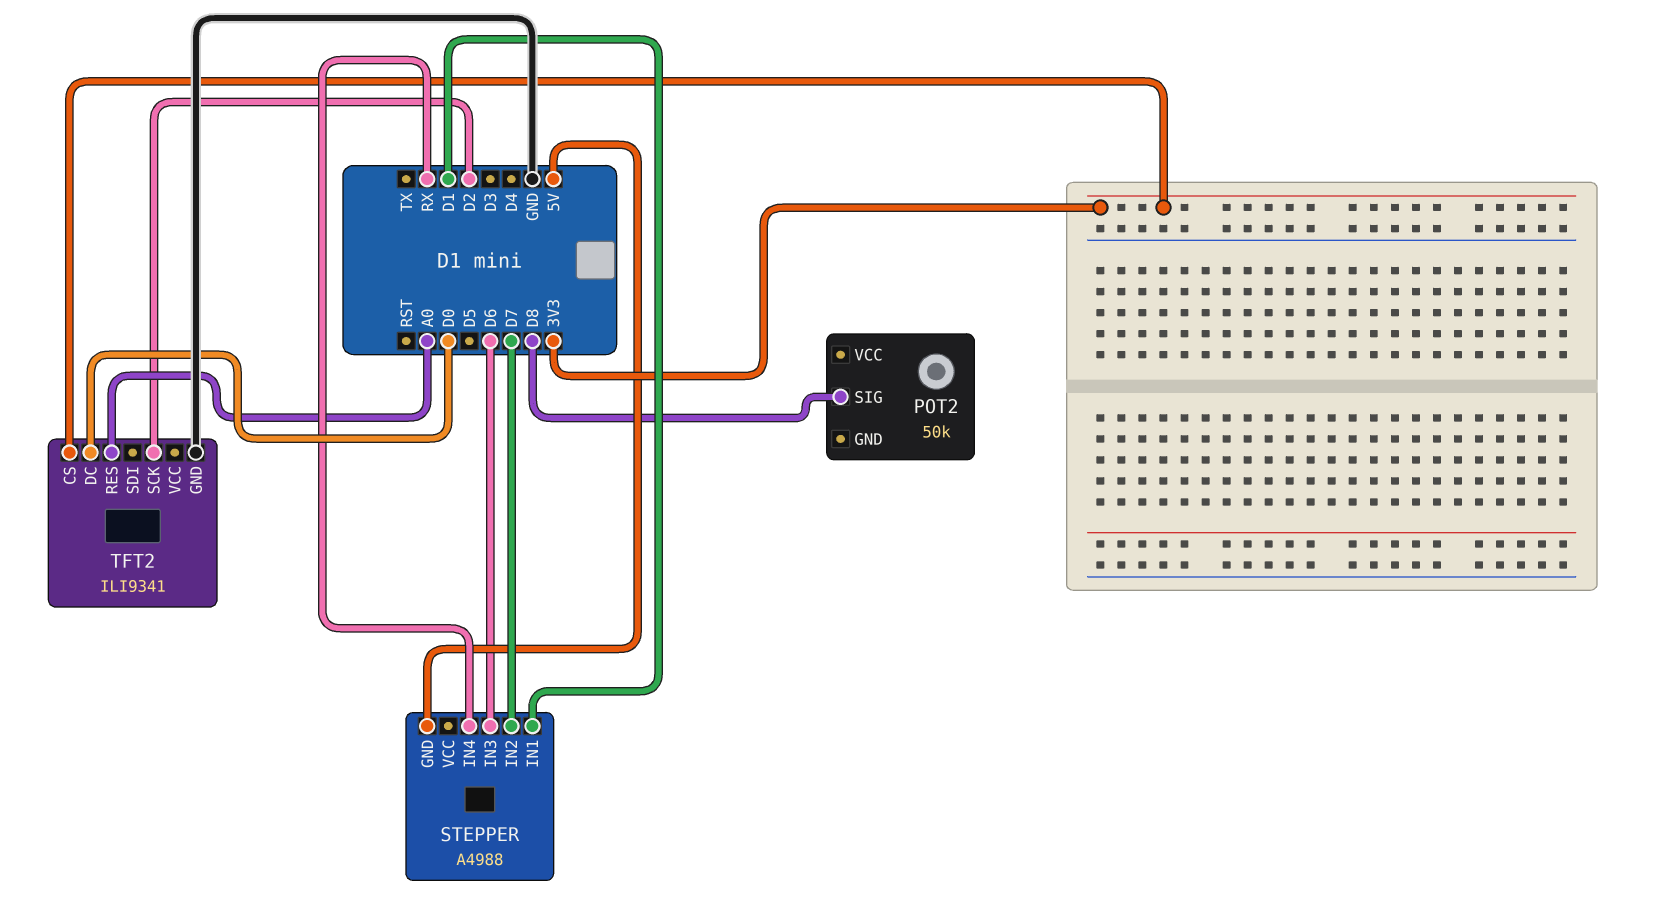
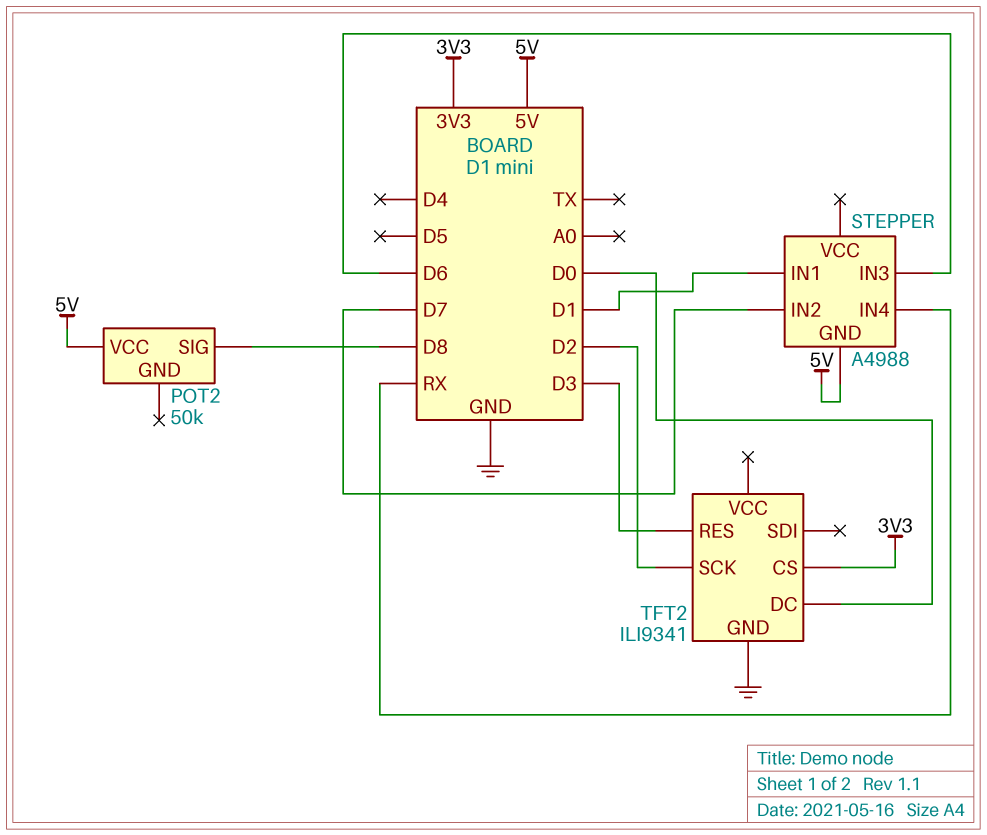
POT2 pin VCC: none -> 5V
TFT2 pin RES: A0 -> D3

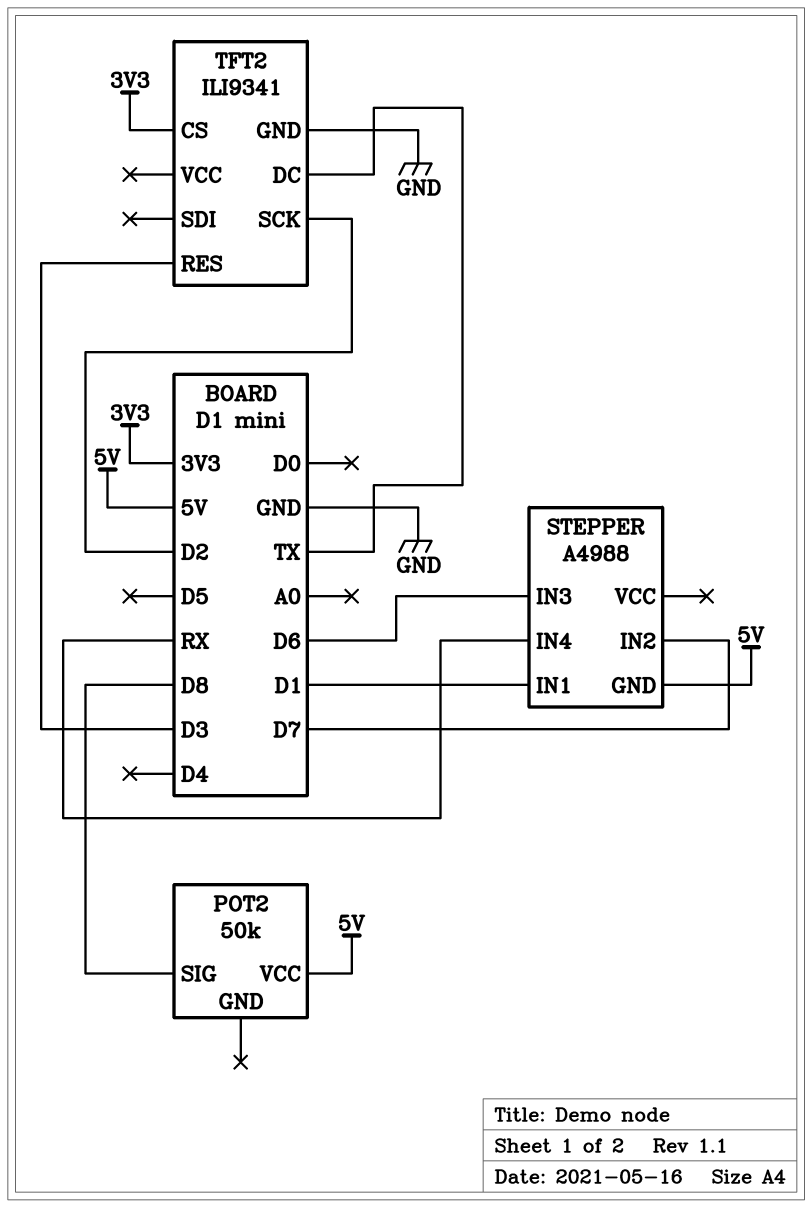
TFT2 pin DC: D0 -> TX

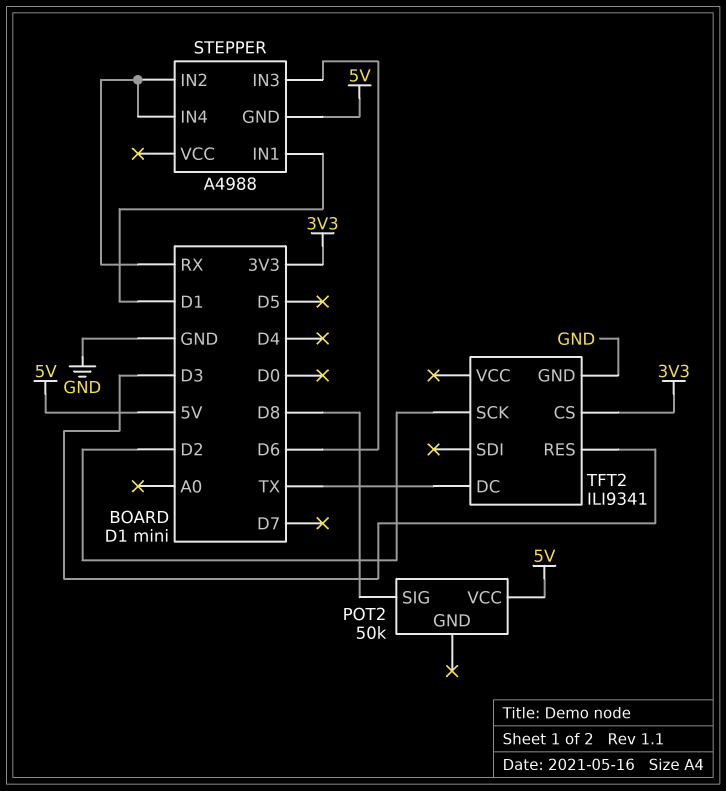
STEPPER pin IN2: D7 -> RX

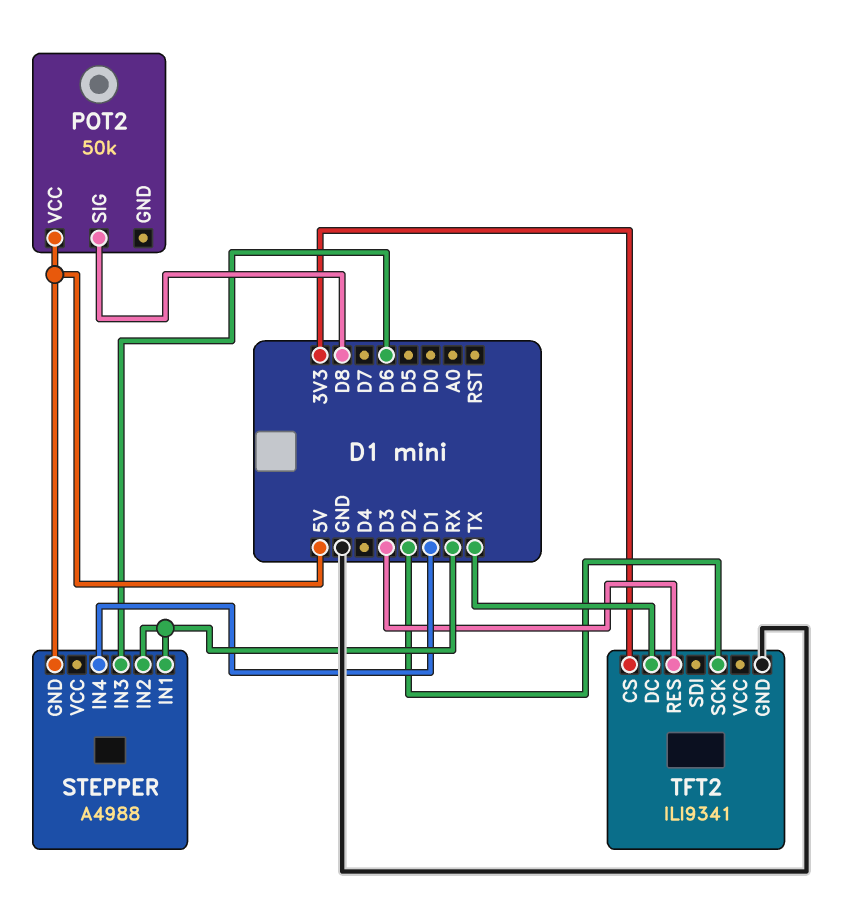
STEPPER pin IN1: D1 -> RX
STEPPER pin IN4: RX -> D1

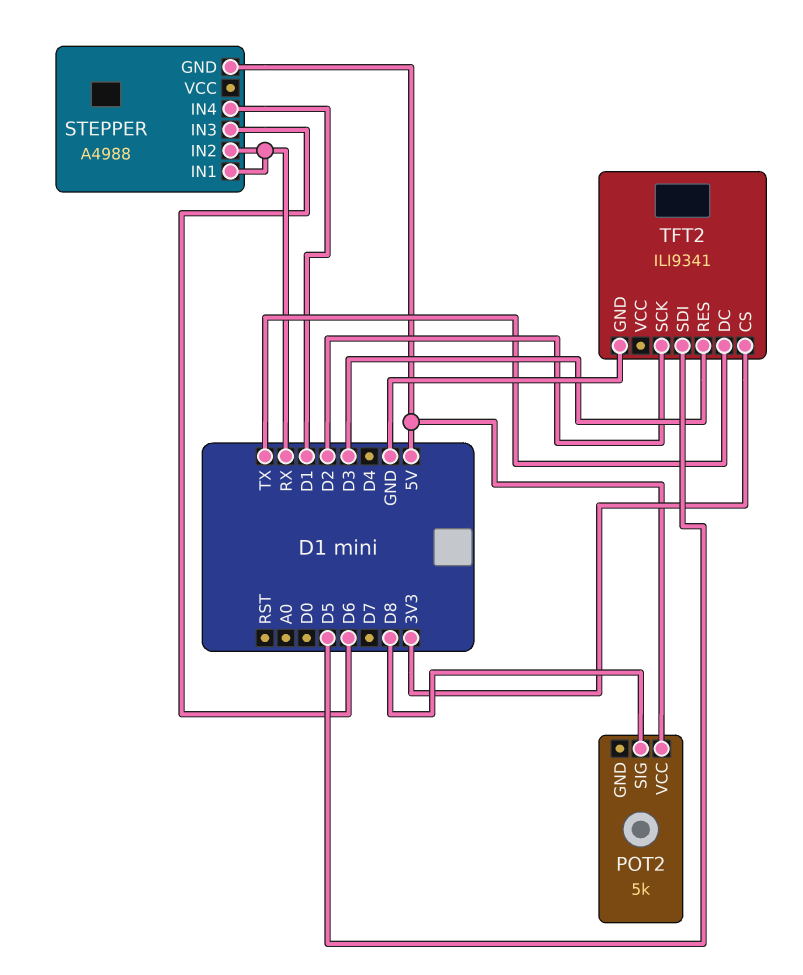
POT2: 50k -> 5k
TFT2 pin SDI: none -> D5

